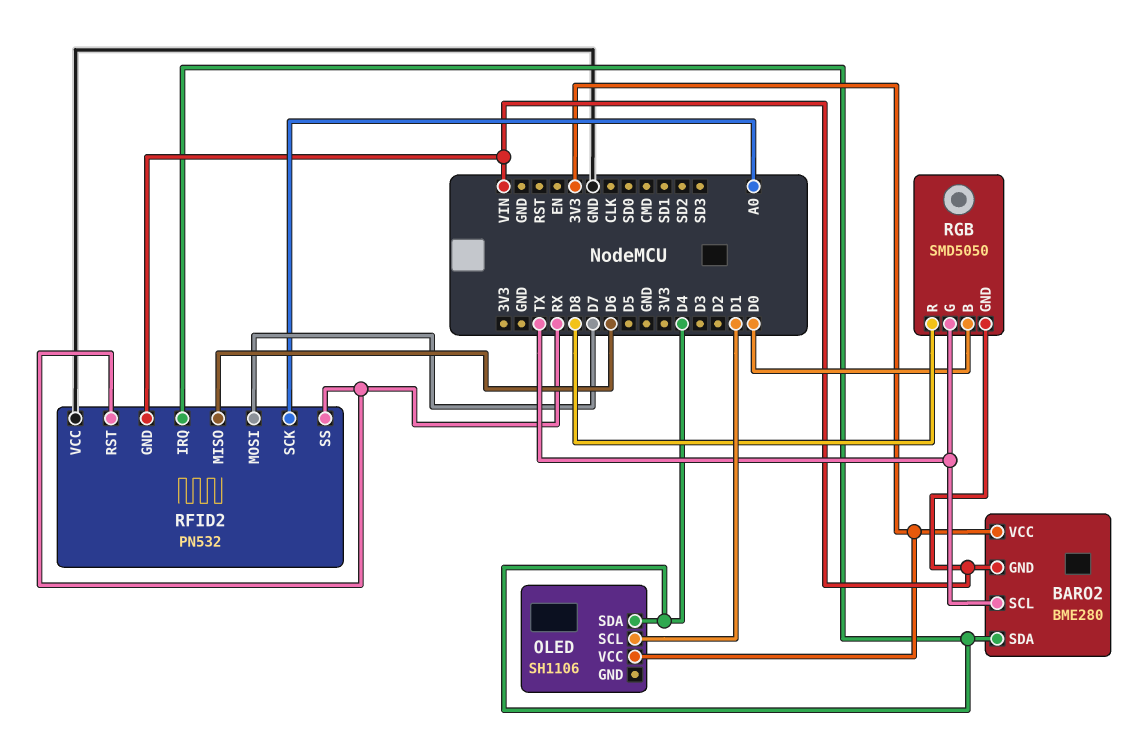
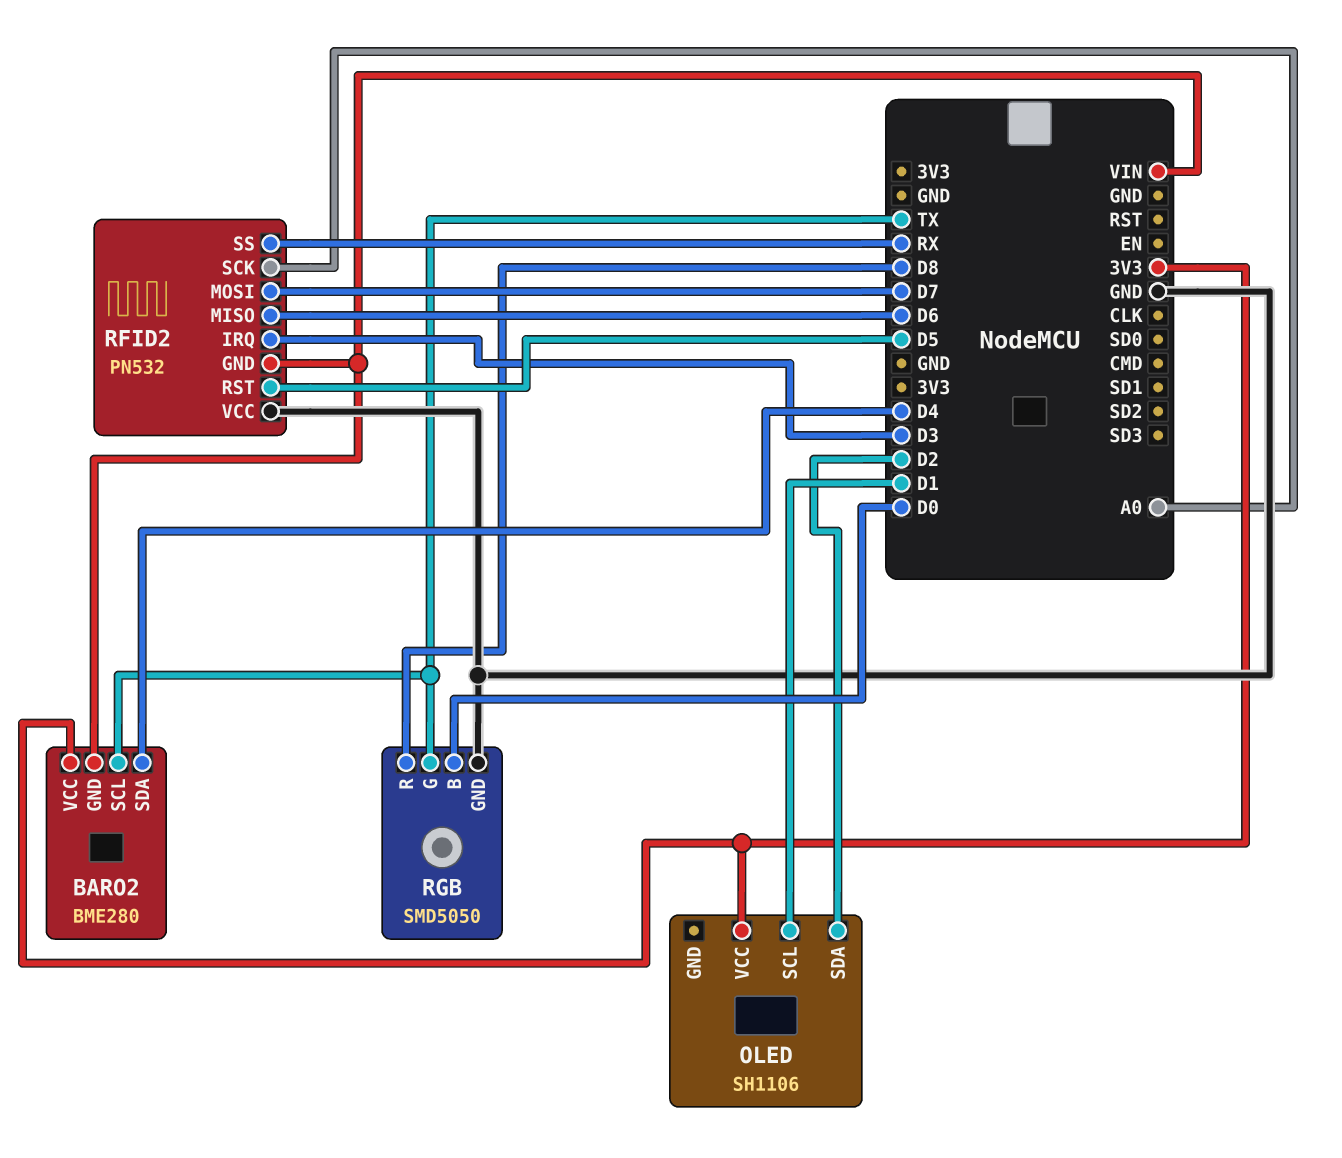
OLED pin SDA: D4 -> D2
RFID2 pin IRQ: D4 -> D3
RFID2 pin RST: RX -> D5
RGB pin GND: VIN -> GND

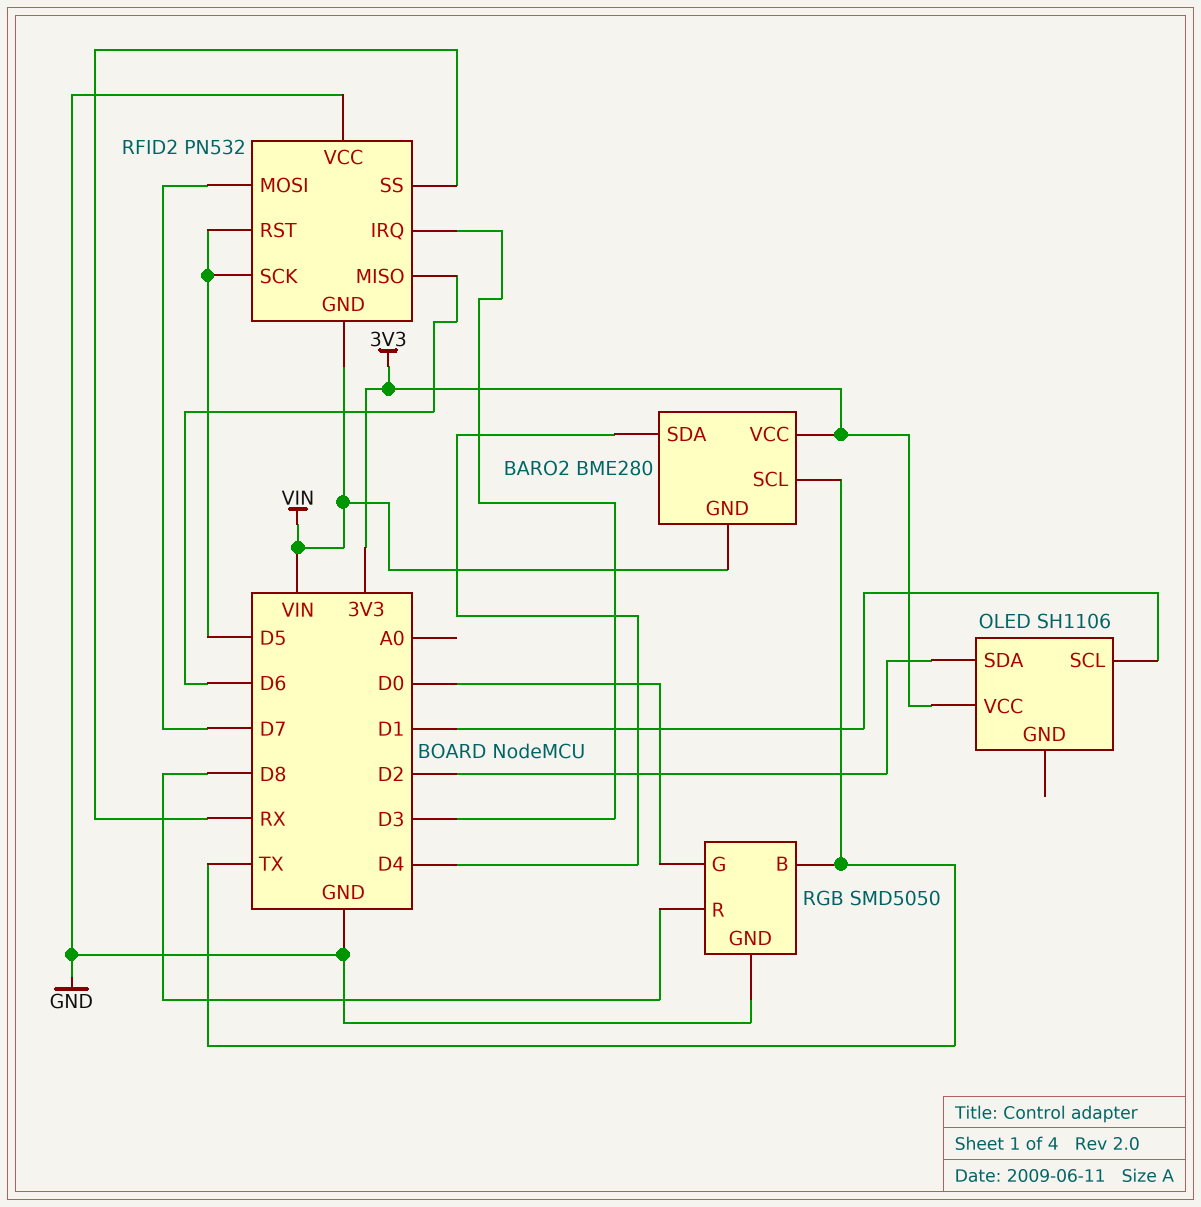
RFID2 pin SCK: A0 -> D5
RGB pin B: D0 -> TX
RGB pin G: TX -> D0

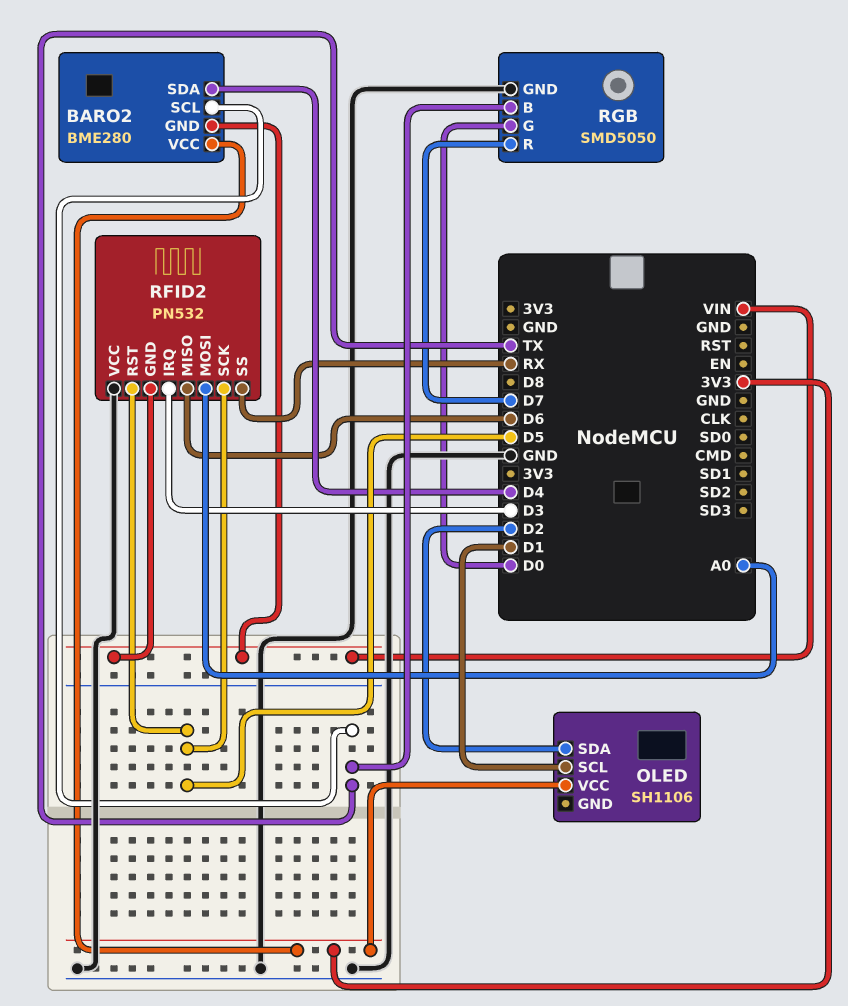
RFID2 pin MOSI: D7 -> A0
RGB pin R: D8 -> D7

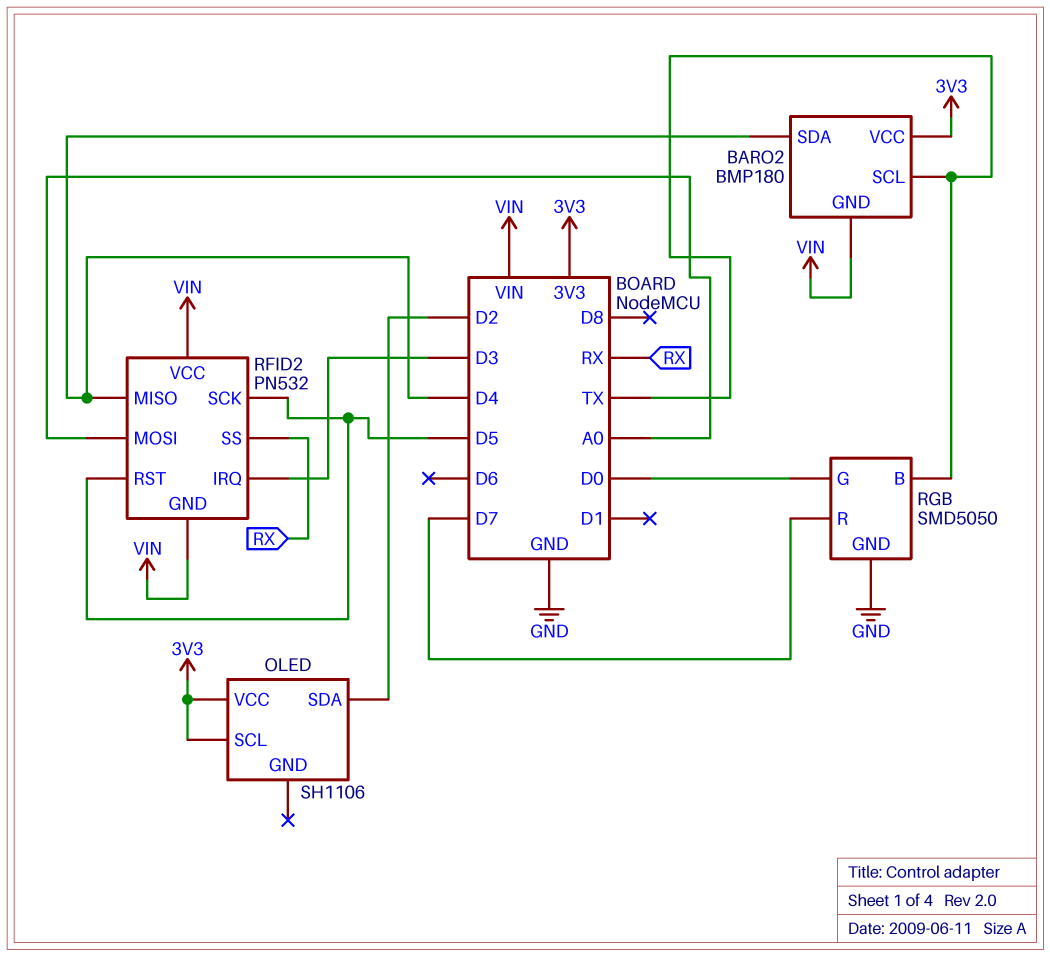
BARO2: BME280 -> BMP180
OLED pin SCL: D1 -> 3V3
RFID2 pin MISO: D6 -> D4
RFID2 pin VCC: GND -> VIN

